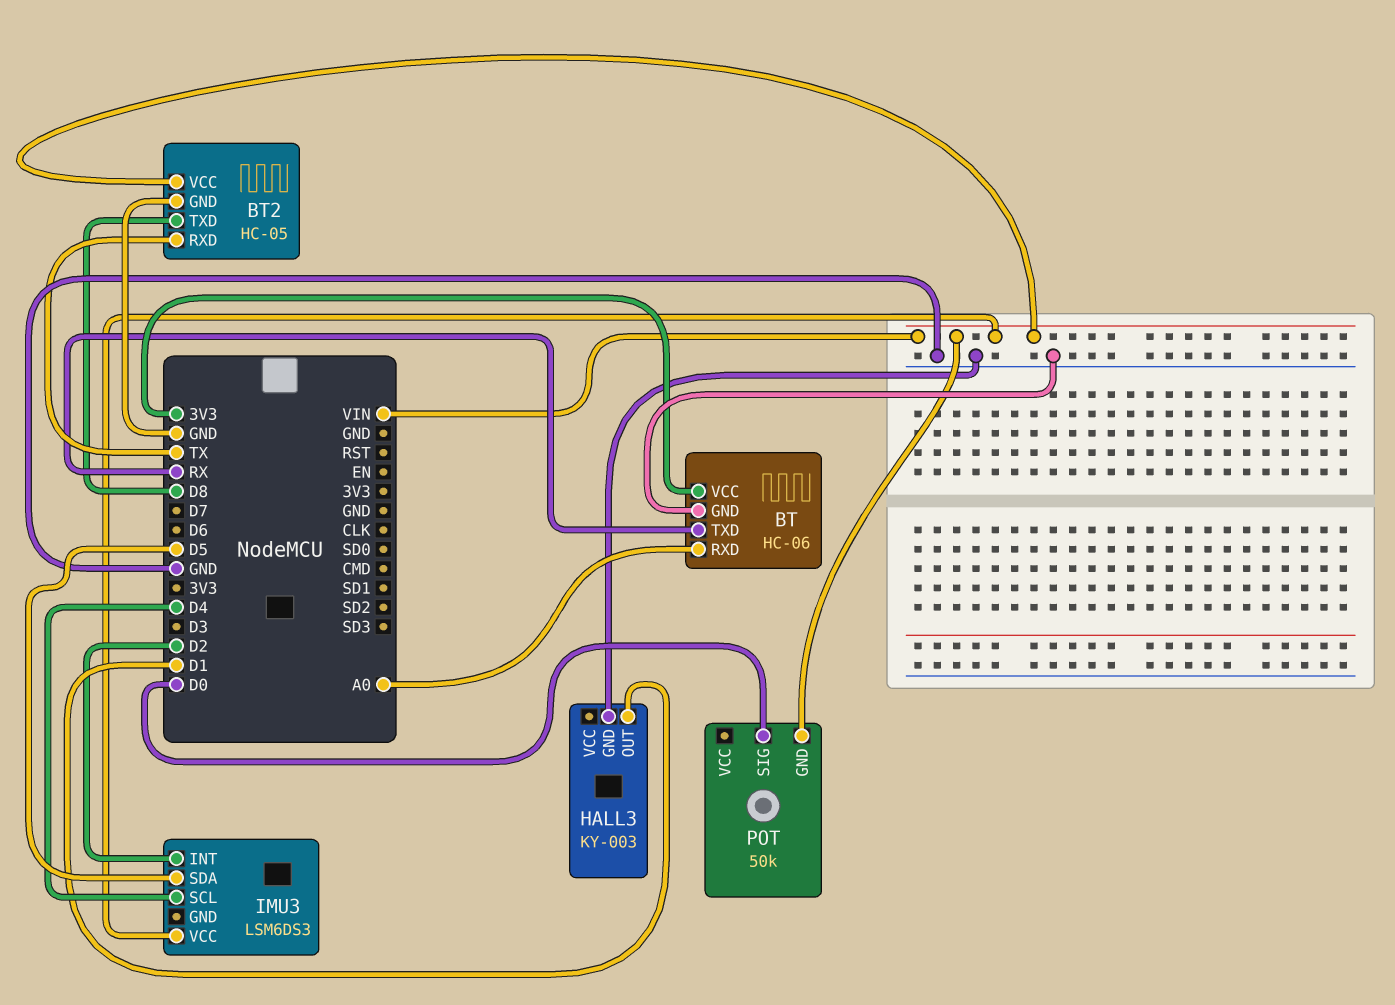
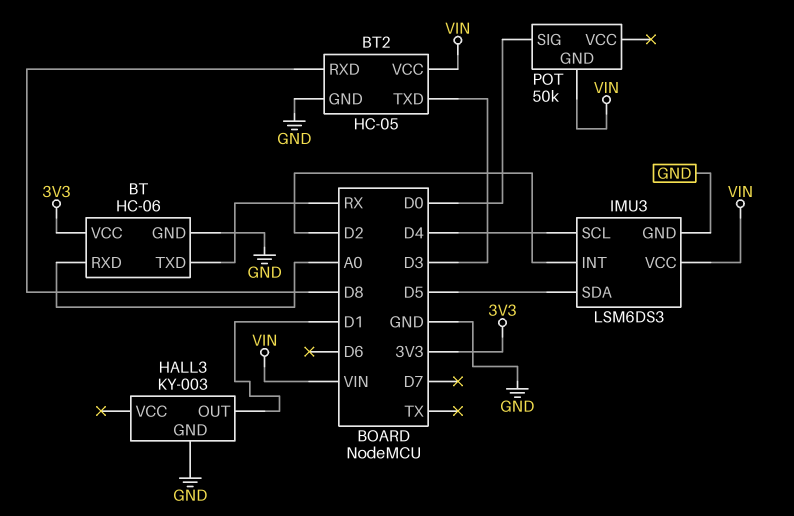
BT2 pin RXD: TX -> D8
BT2 pin TXD: D8 -> D3
IMU3 pin GND: none -> GND

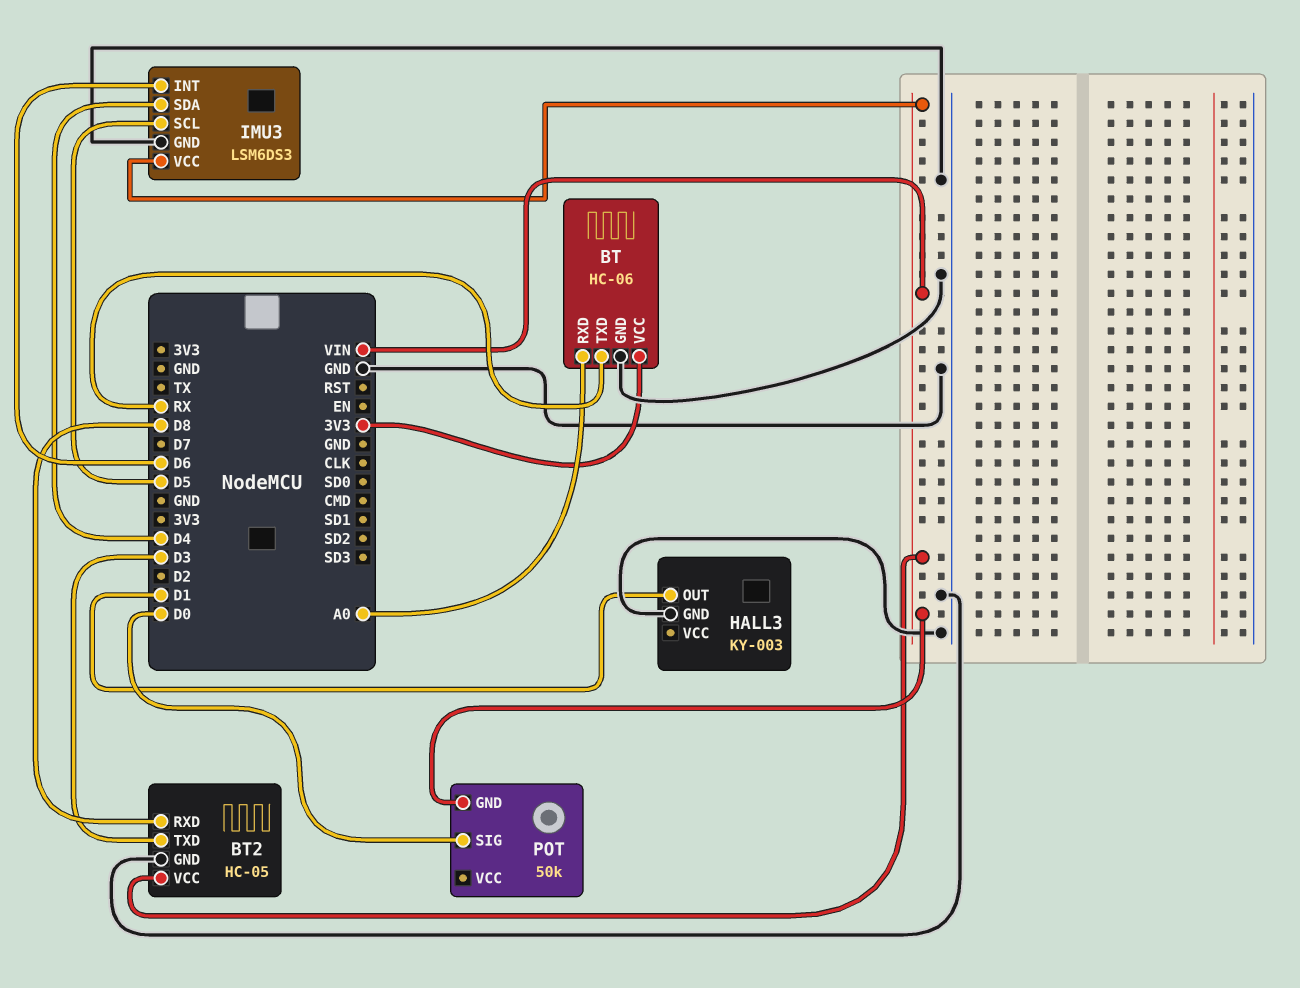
IMU3 pin INT: D2 -> D6
IMU3 pin SCL: D4 -> D5
IMU3 pin SDA: D5 -> D4

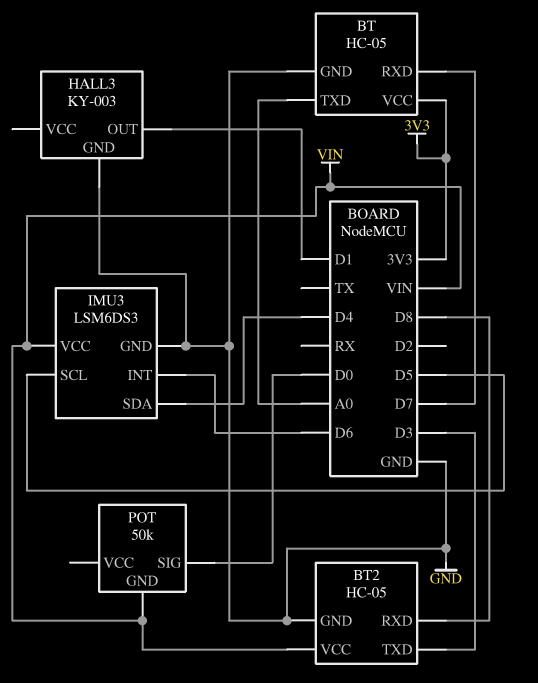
BT: HC-06 -> HC-05
BT pin RXD: A0 -> D7
BT pin TXD: RX -> A0

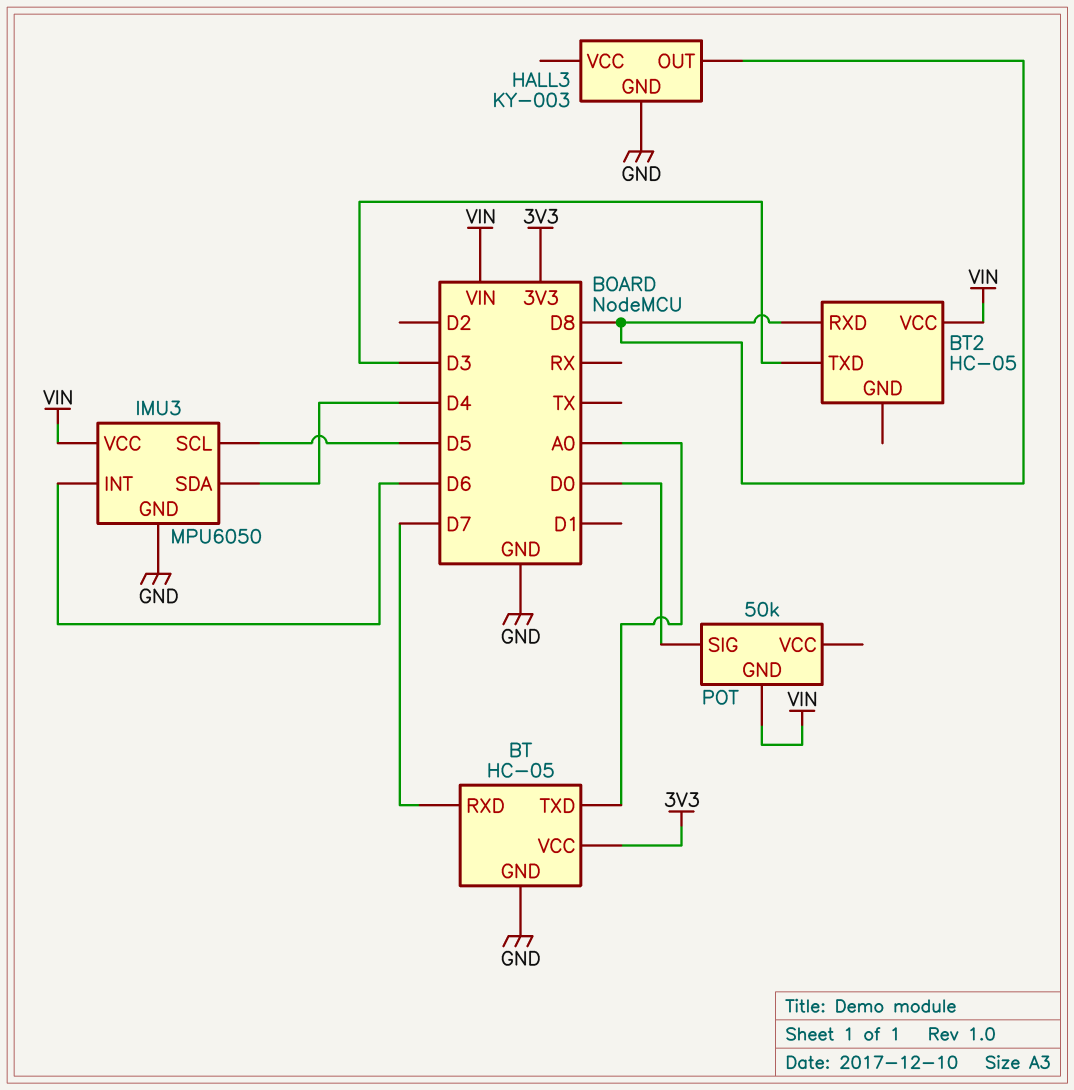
BT2 pin GND: GND -> none
HALL3 pin OUT: D1 -> D8
IMU3: LSM6DS3 -> MPU6050

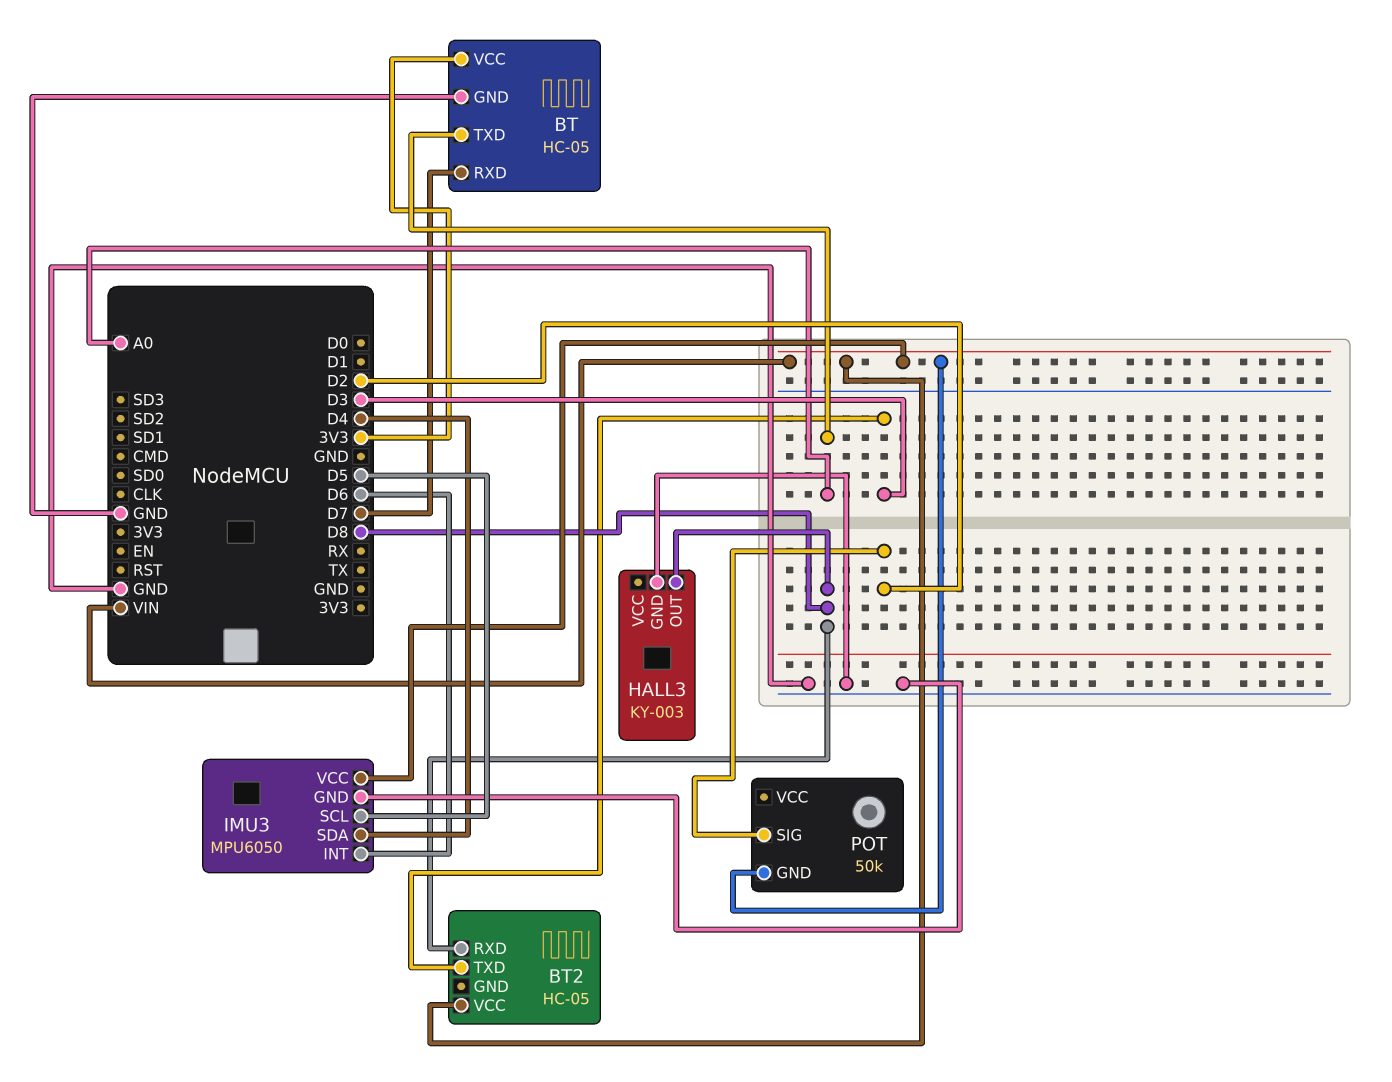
POT pin SIG: D0 -> D2

